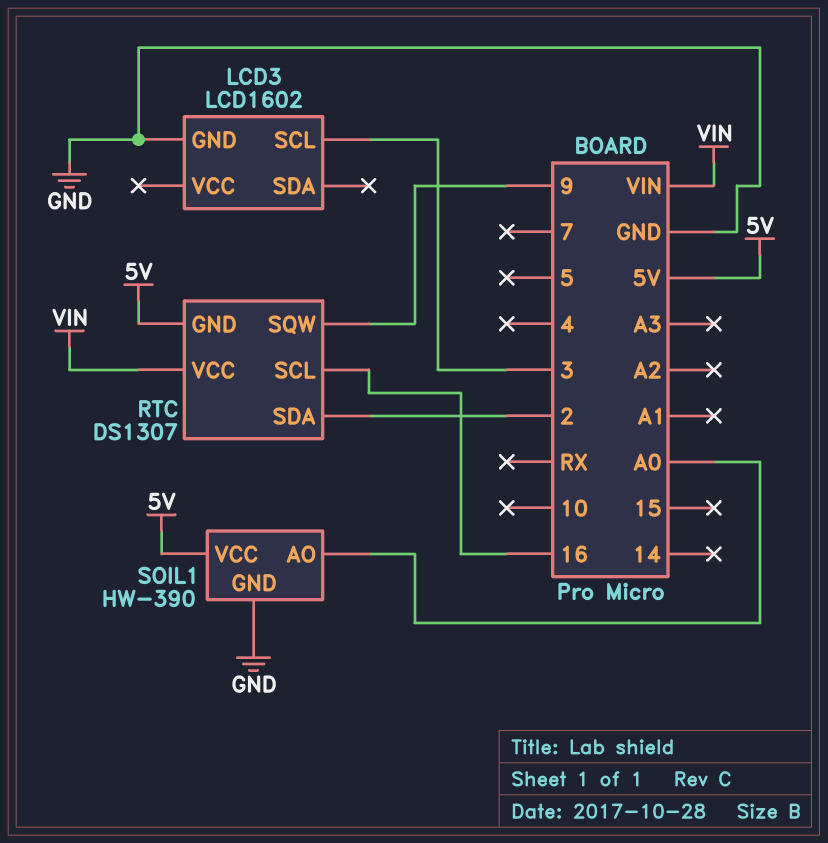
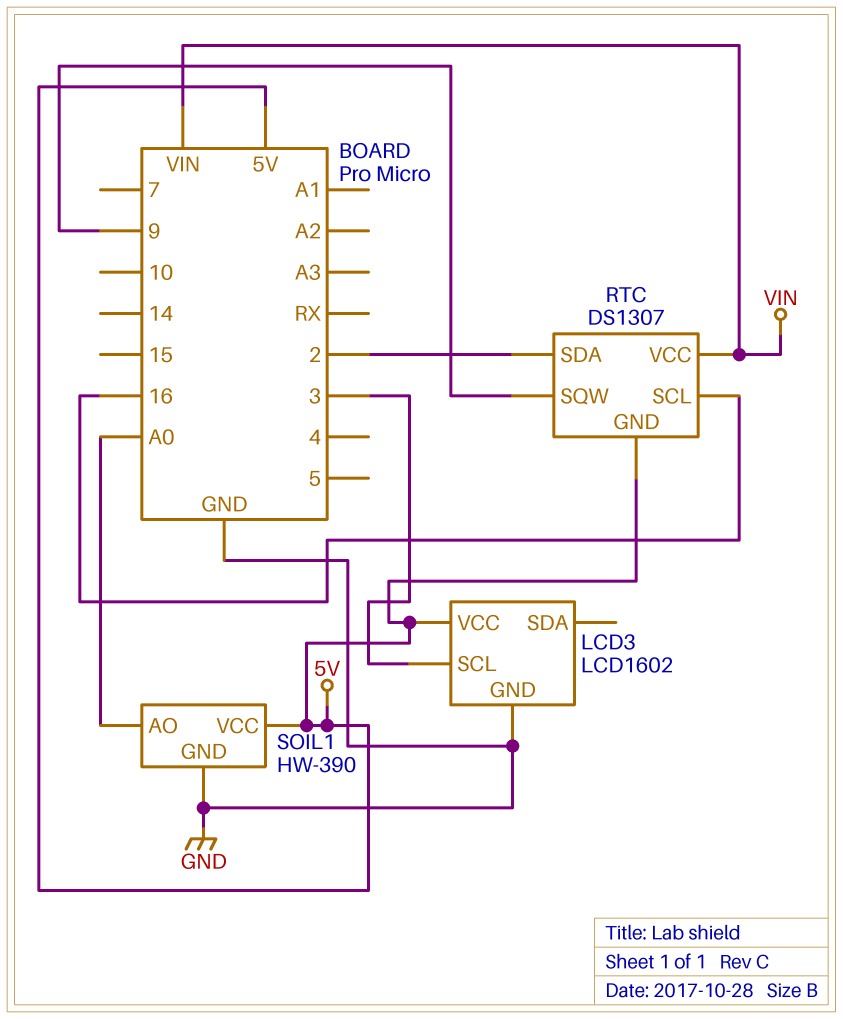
LCD3 pin VCC: none -> 5V

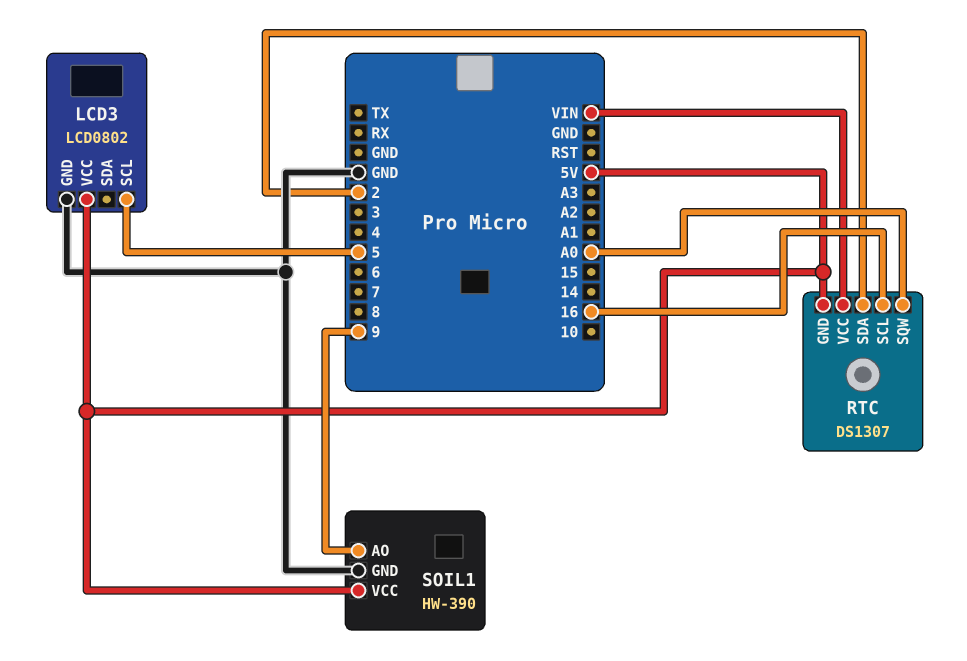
LCD3: LCD1602 -> LCD0802
LCD3 pin SCL: 3 -> 5
RTC pin SQW: 9 -> A0
SOIL1 pin AO: A0 -> 9

